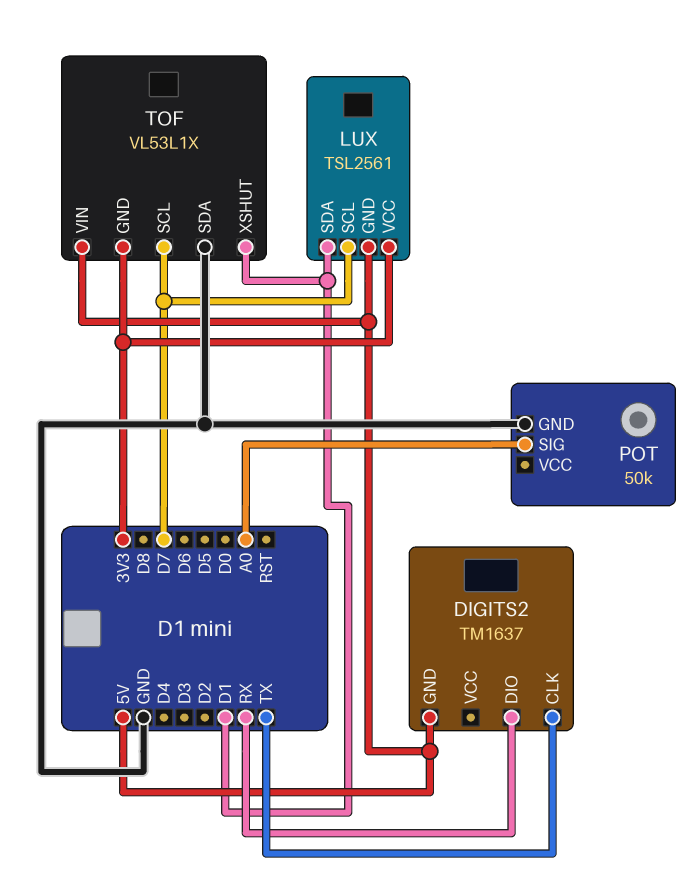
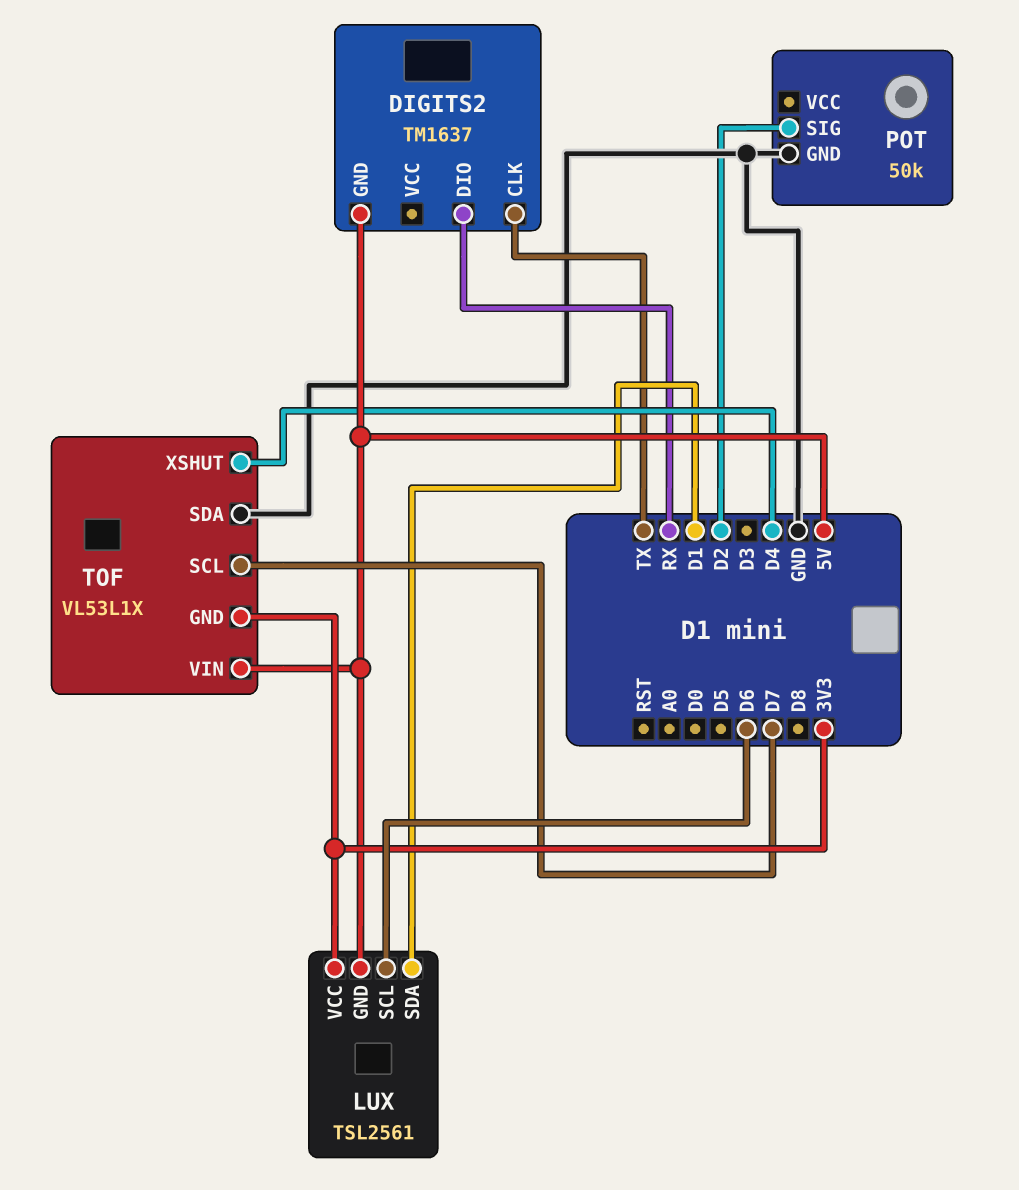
LUX pin SCL: D7 -> D6
POT pin SIG: A0 -> D2
TOF pin XSHUT: D1 -> D4

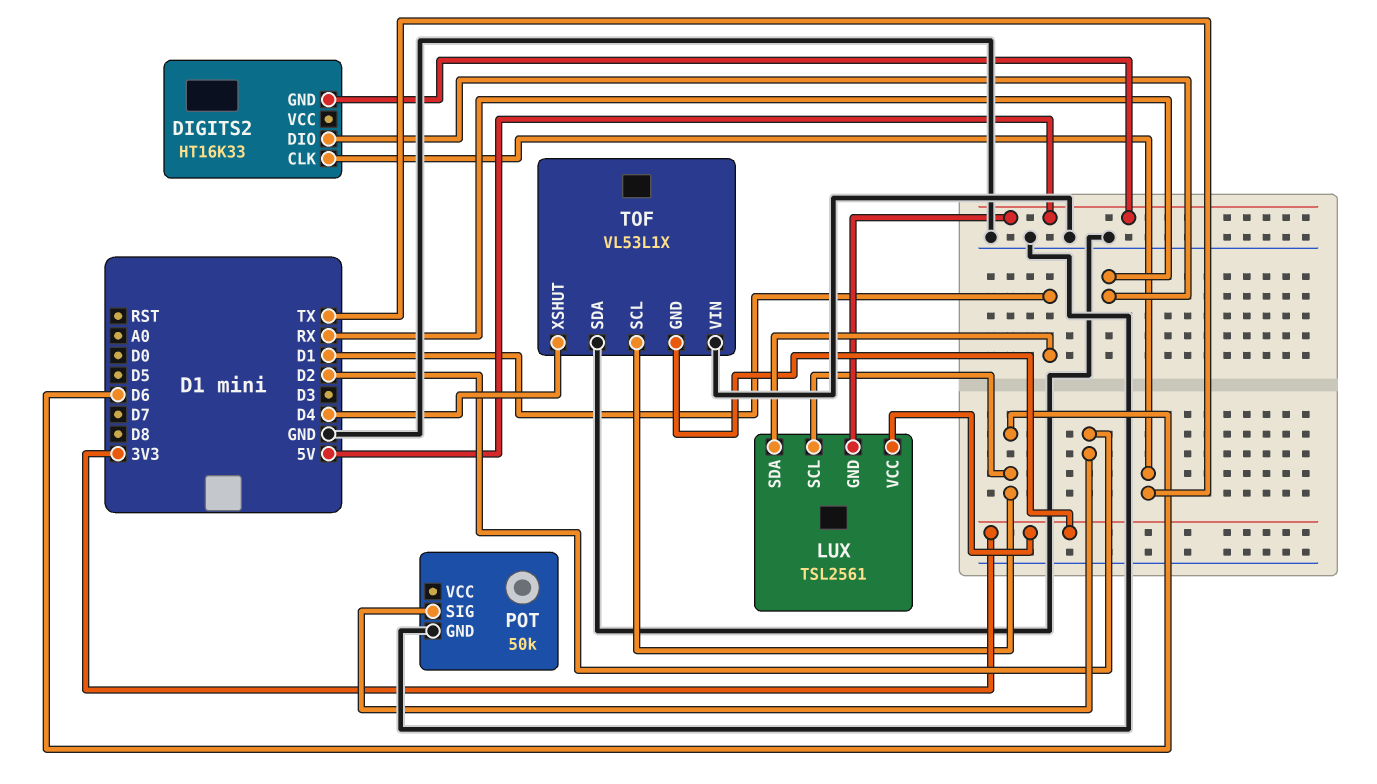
DIGITS2: TM1637 -> HT16K33
TOF pin SCL: D7 -> D6
TOF pin VIN: 5V -> GND

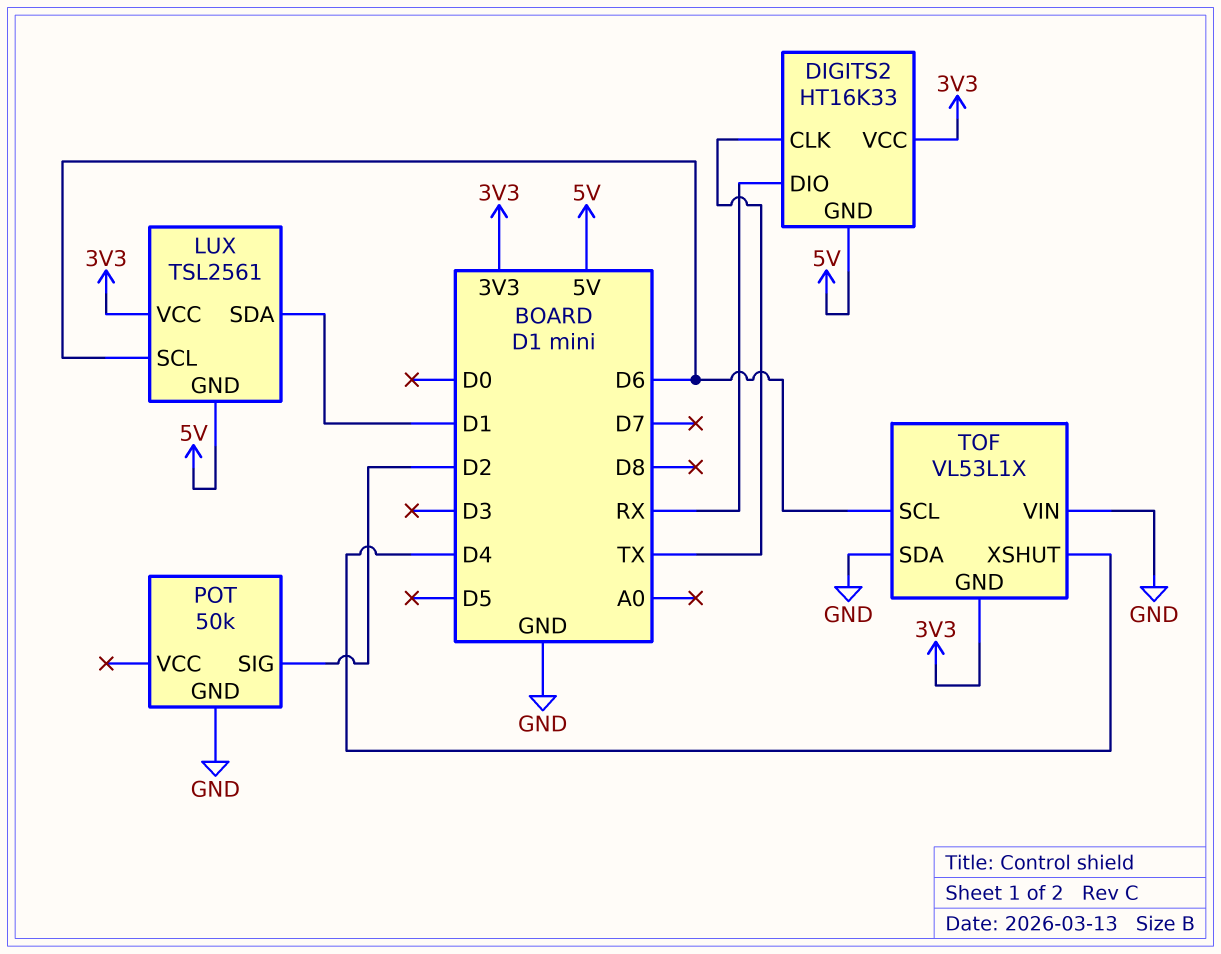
DIGITS2 pin VCC: none -> 3V3

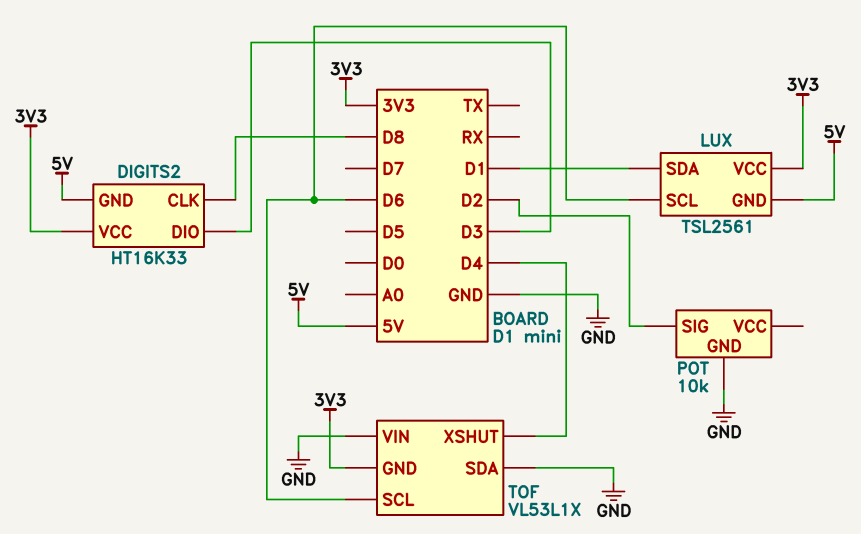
DIGITS2 pin CLK: TX -> D8
DIGITS2 pin DIO: RX -> D3
POT: 50k -> 10k

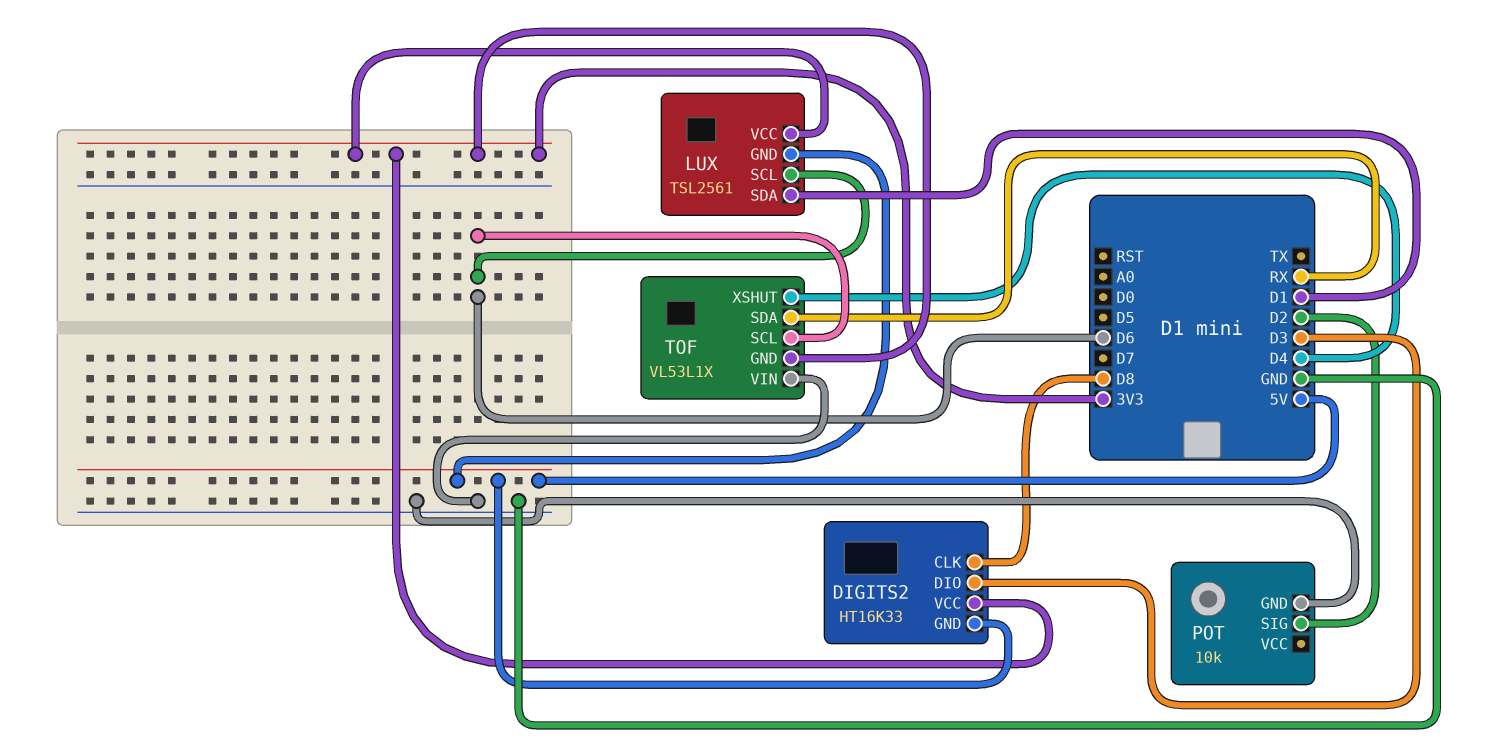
TOF pin SDA: GND -> RX

